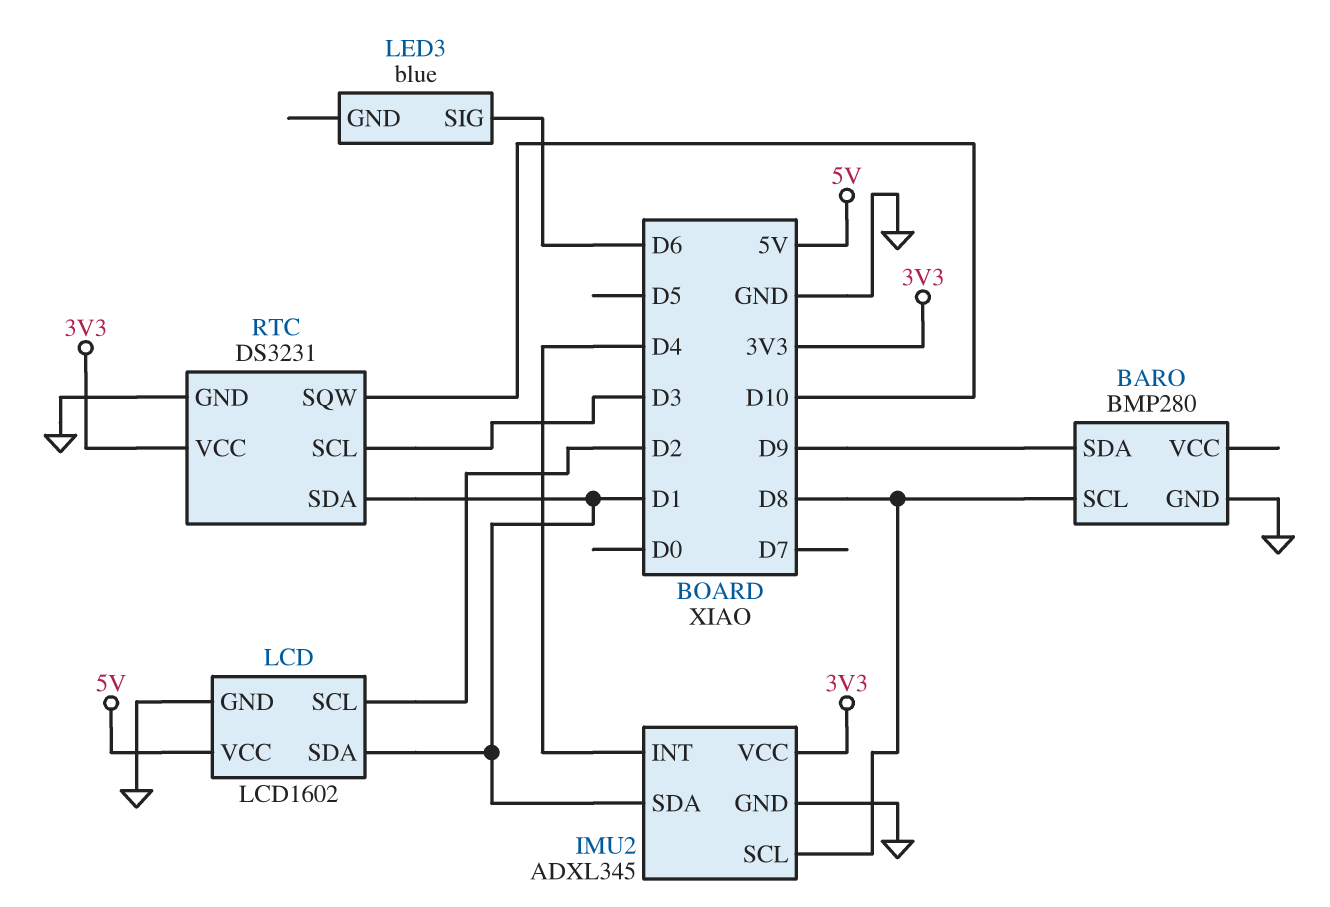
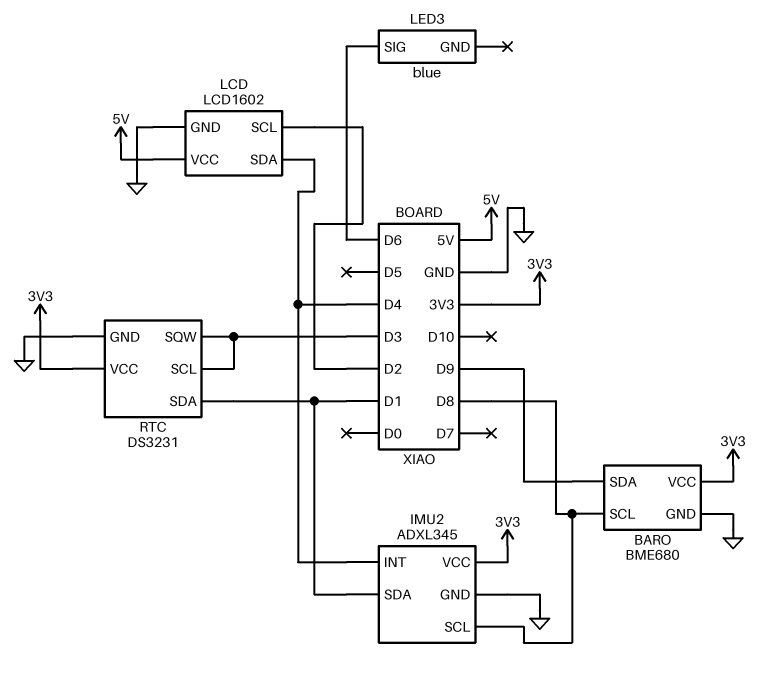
BARO: BMP280 -> BME680
BARO pin VCC: none -> 3V3
LCD pin SDA: D1 -> D4
RTC pin SQW: D10 -> D3

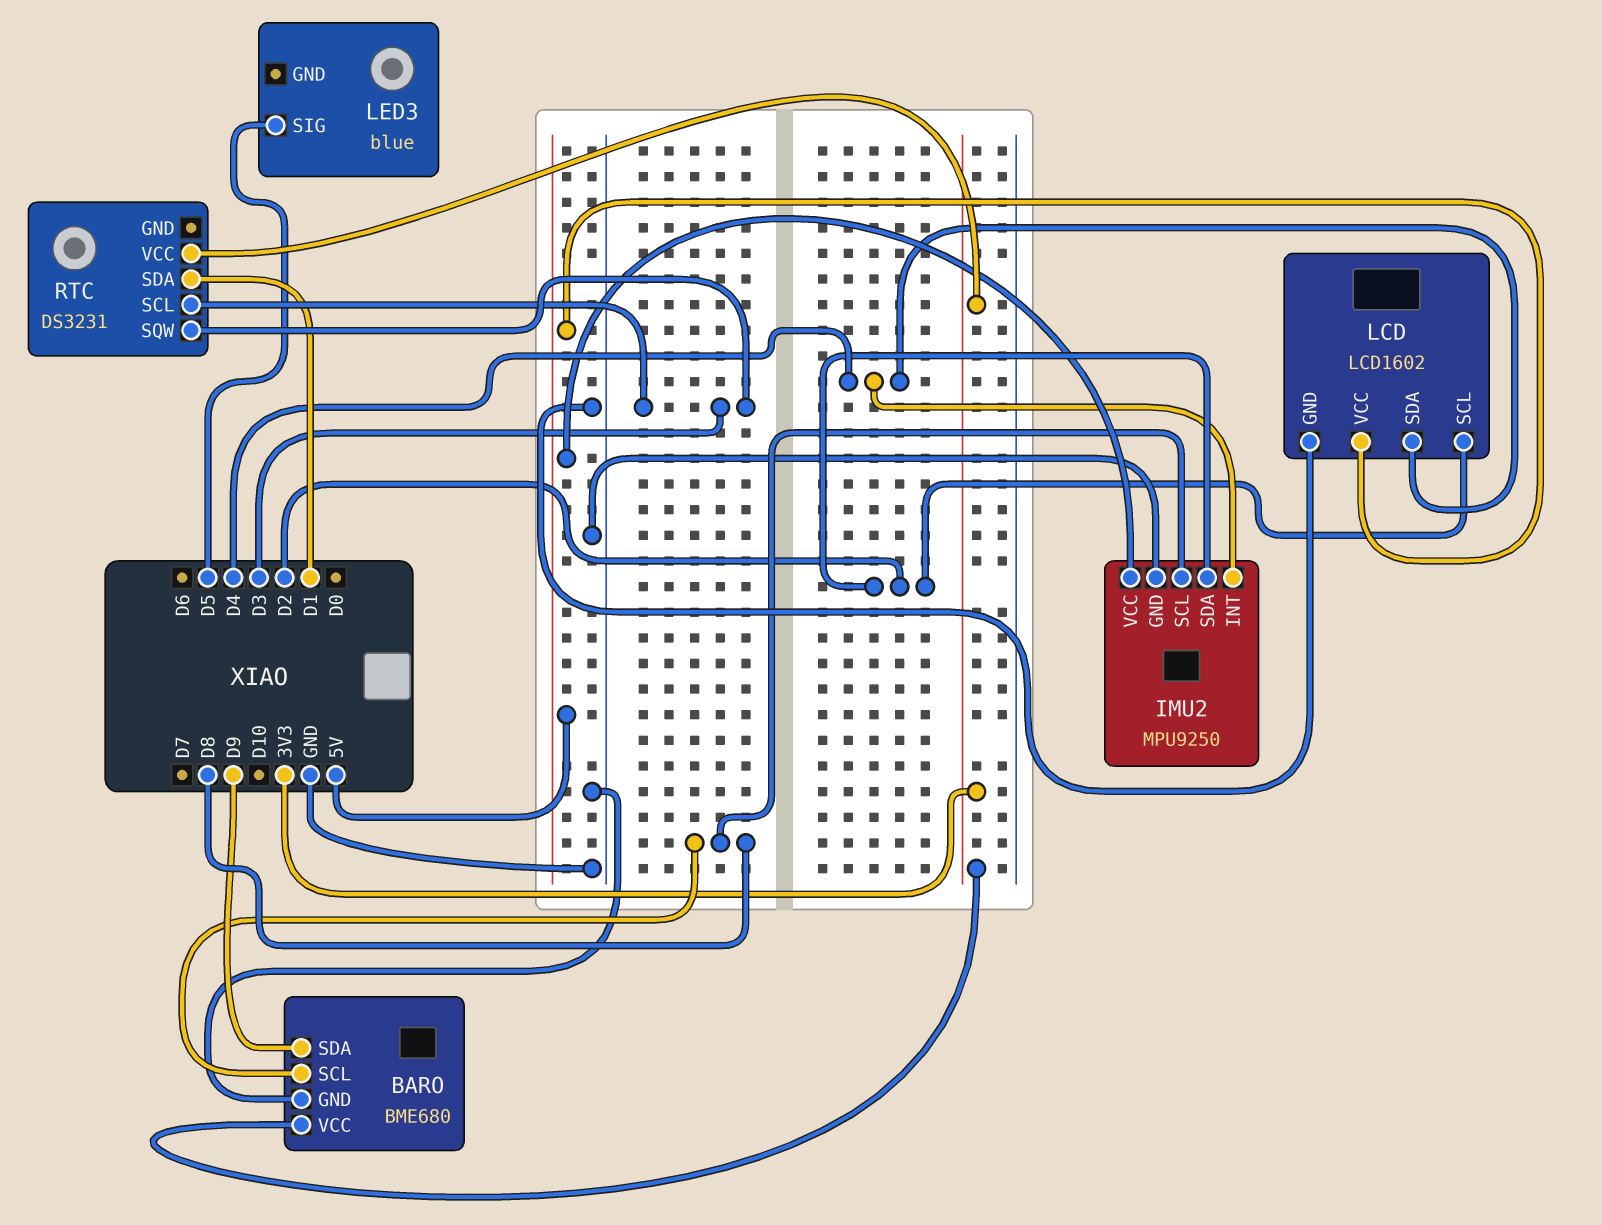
IMU2: ADXL345 -> MPU9250
IMU2 pin SDA: D1 -> D2
IMU2 pin VCC: 3V3 -> 5V
LED3 pin SIG: D6 -> D5
RTC pin GND: GND -> none

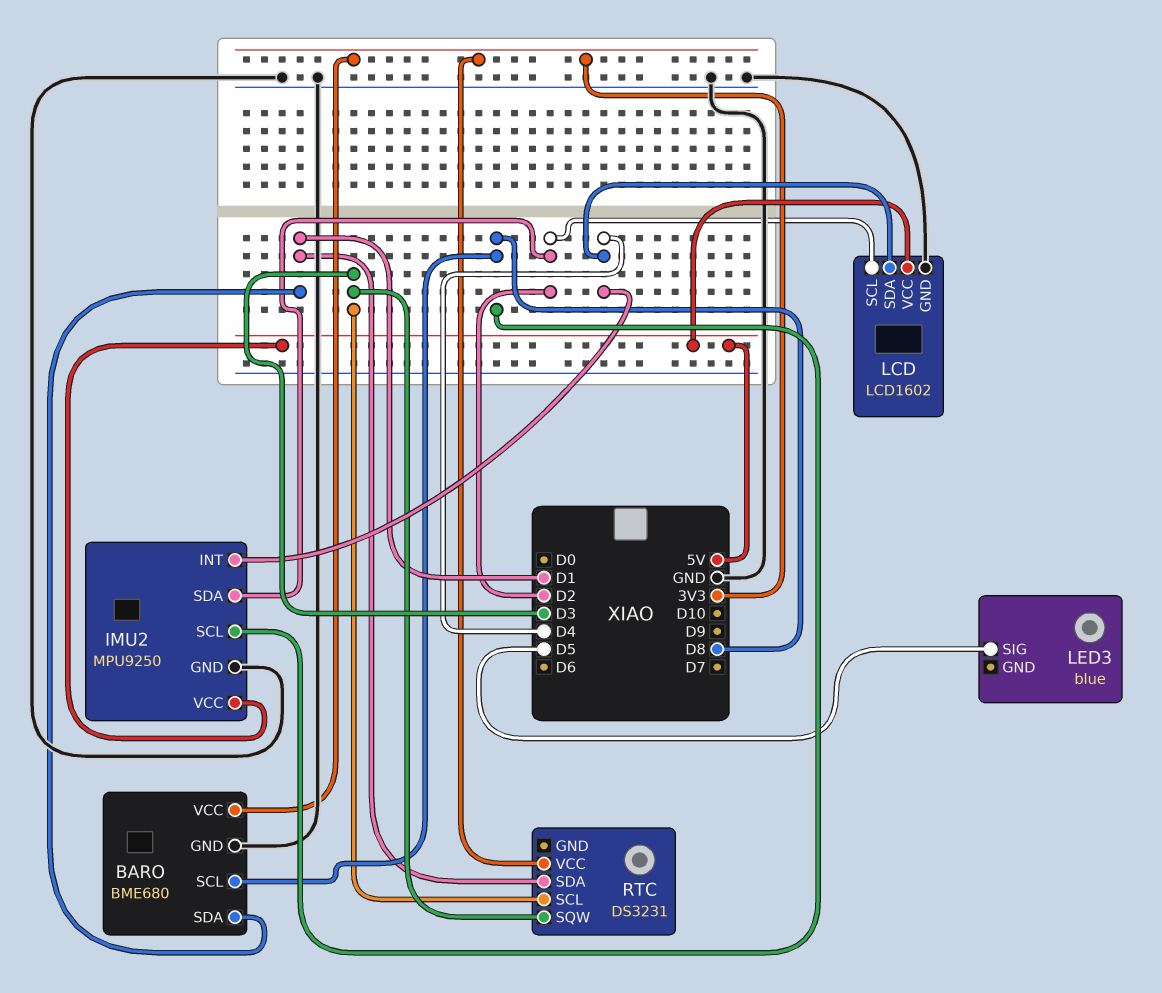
BARO pin SDA: D9 -> D1

